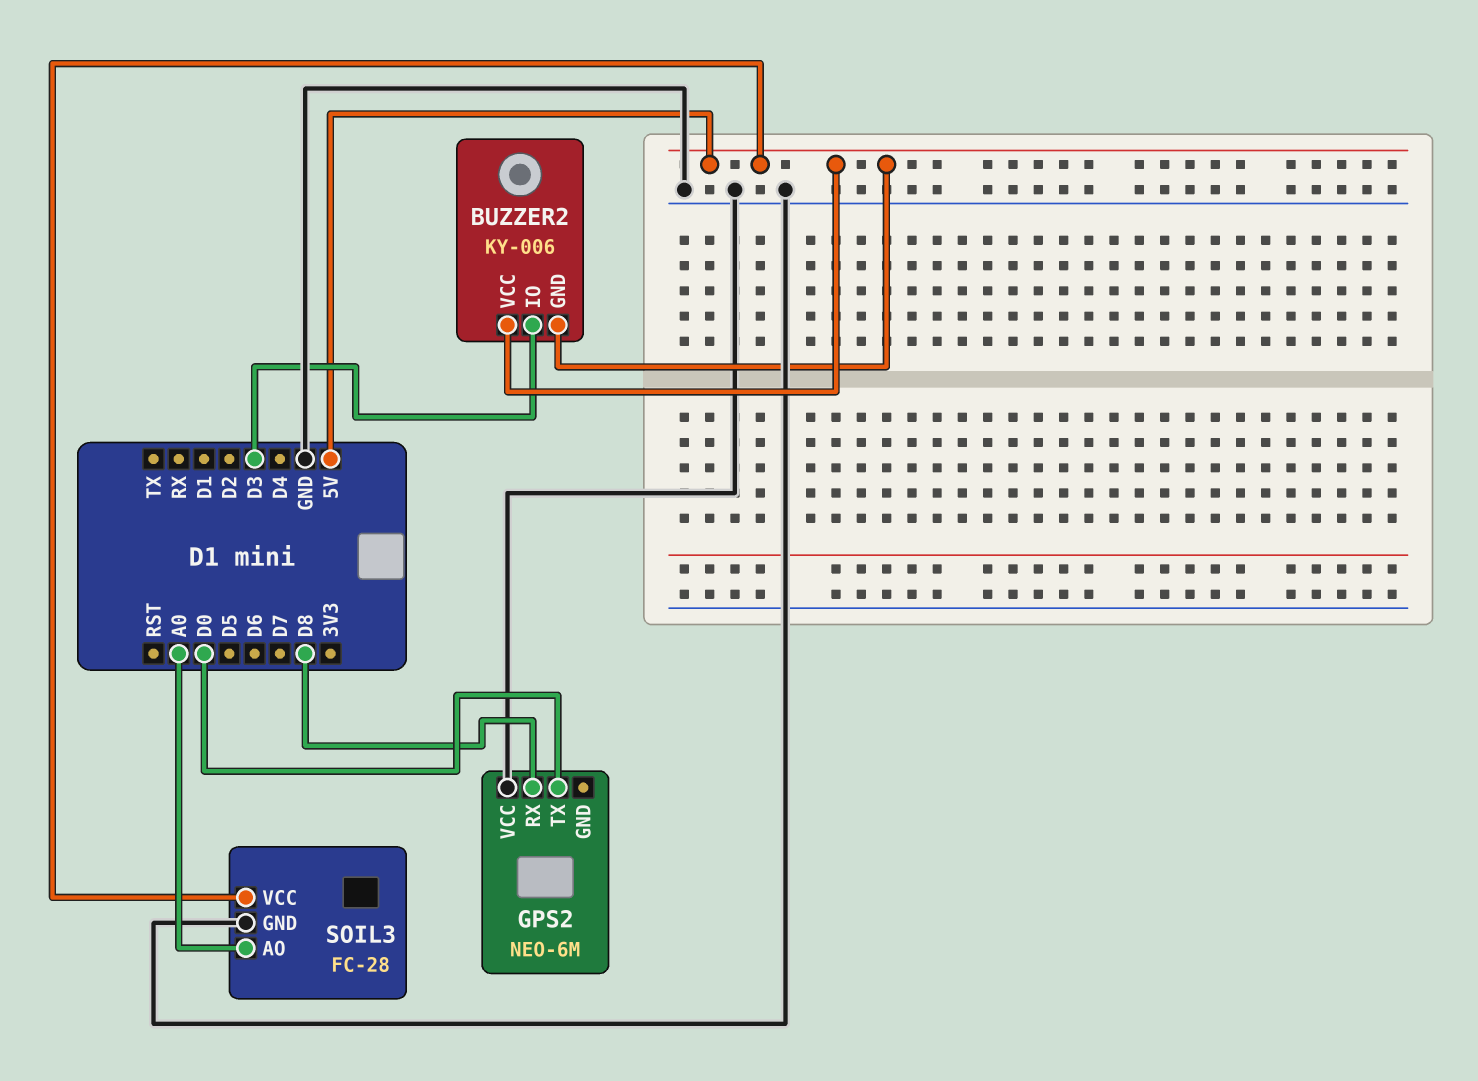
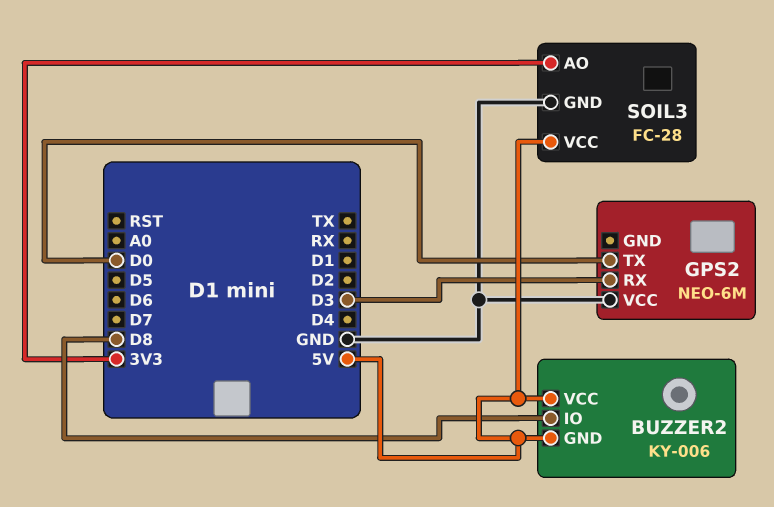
BUZZER2 pin IO: D3 -> D8
GPS2 pin RX: D8 -> D3
SOIL3 pin AO: A0 -> 3V3

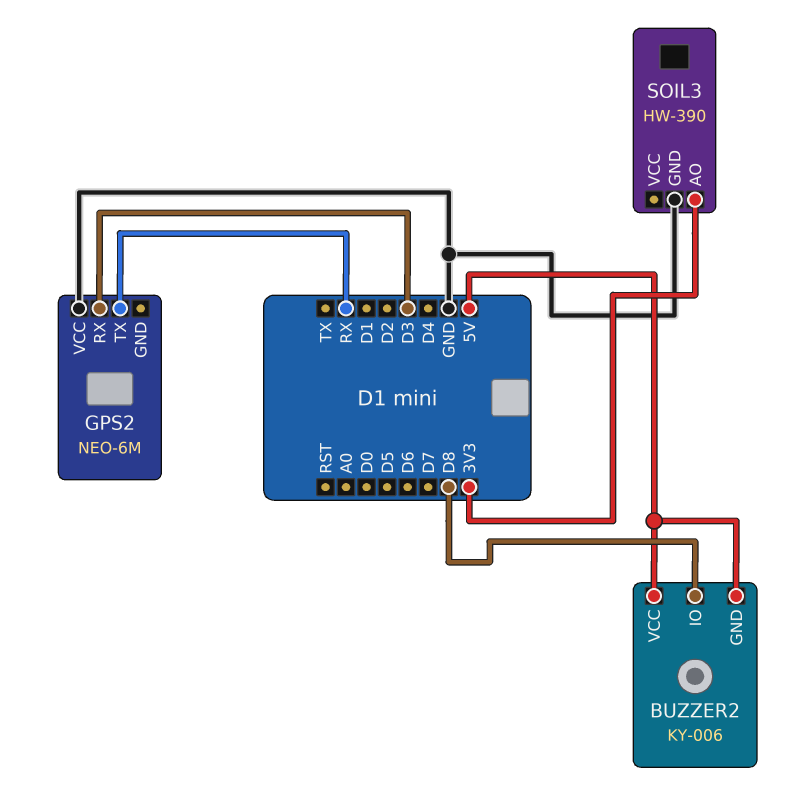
GPS2 pin TX: D0 -> RX
SOIL3: FC-28 -> HW-390
SOIL3 pin VCC: 5V -> none

